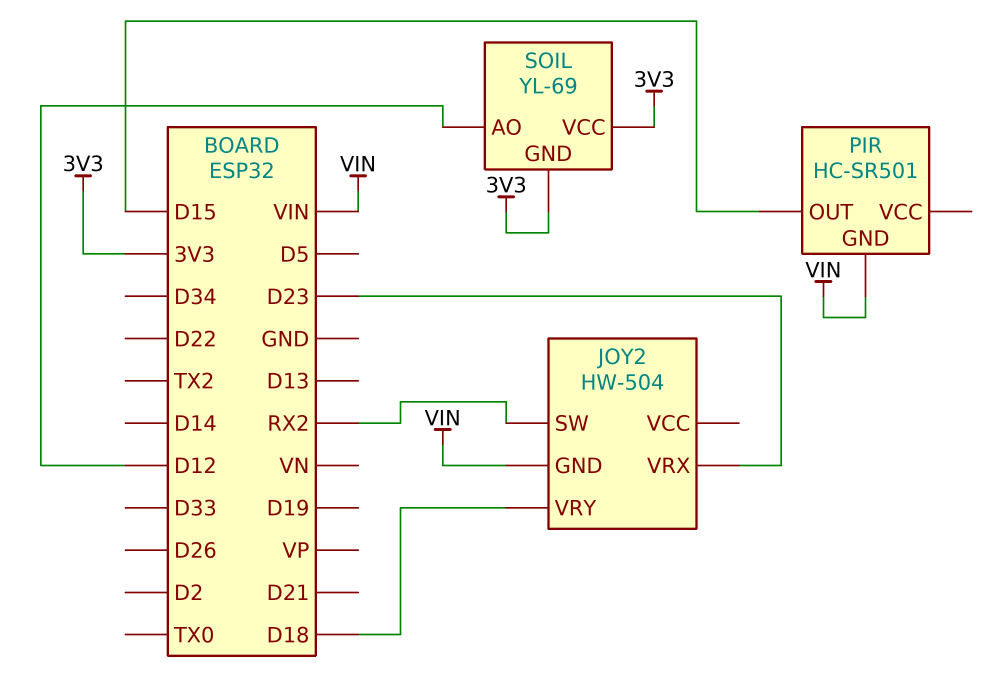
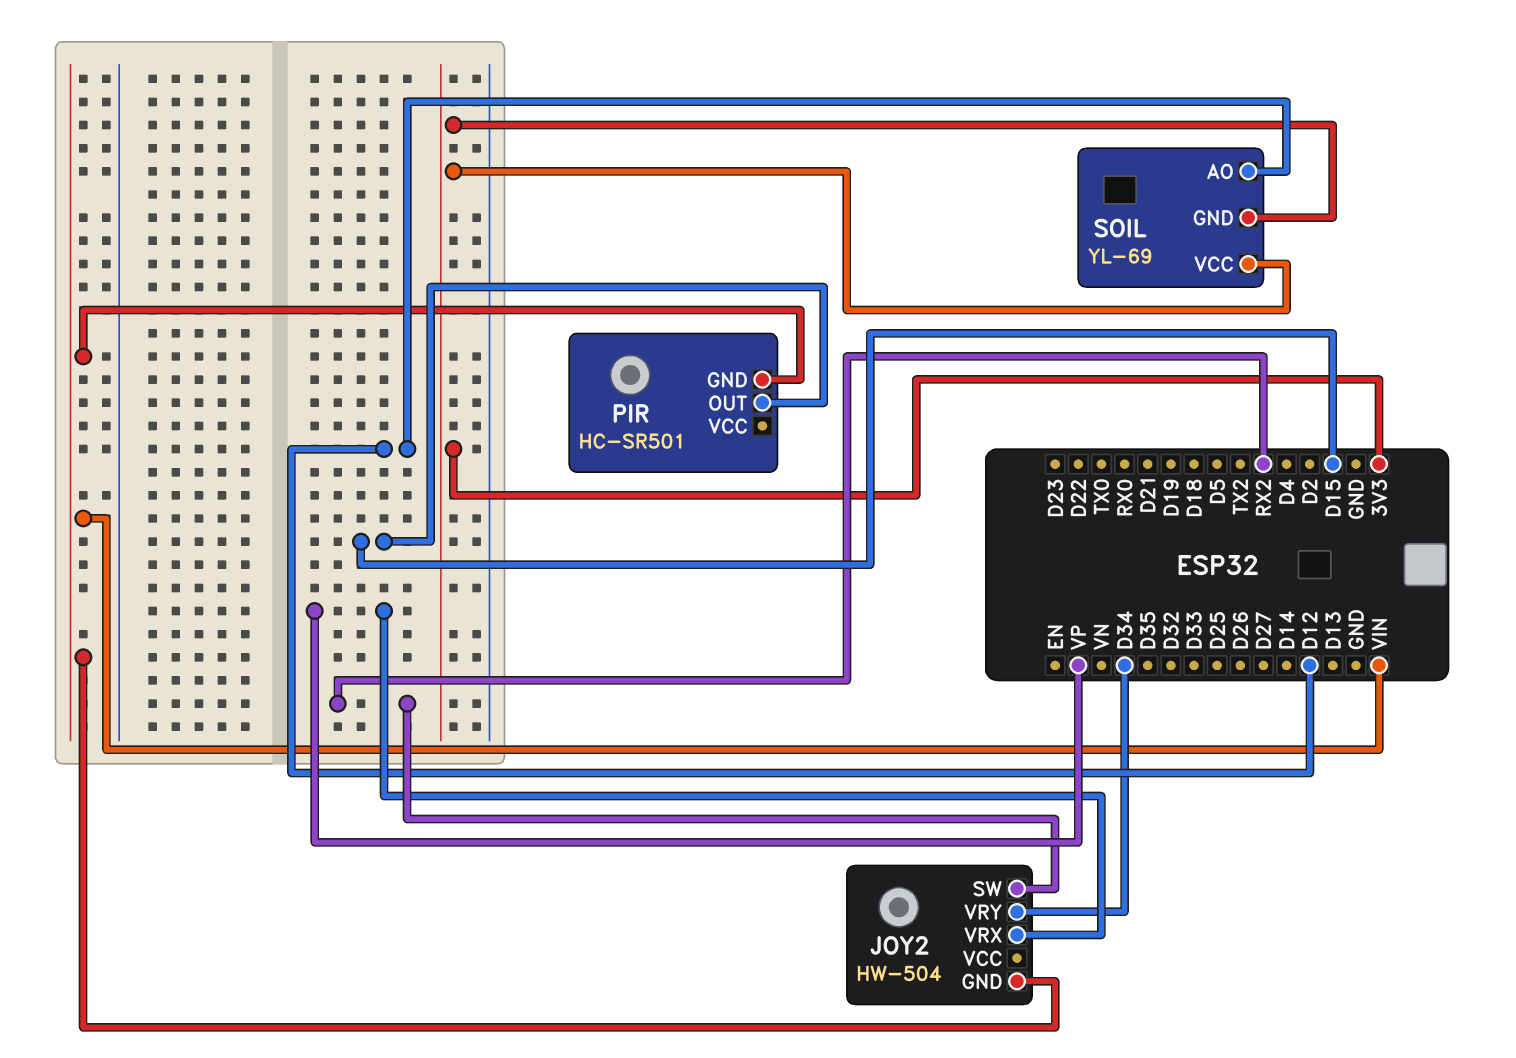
JOY2 pin VRX: D23 -> VP
JOY2 pin VRY: D18 -> D34

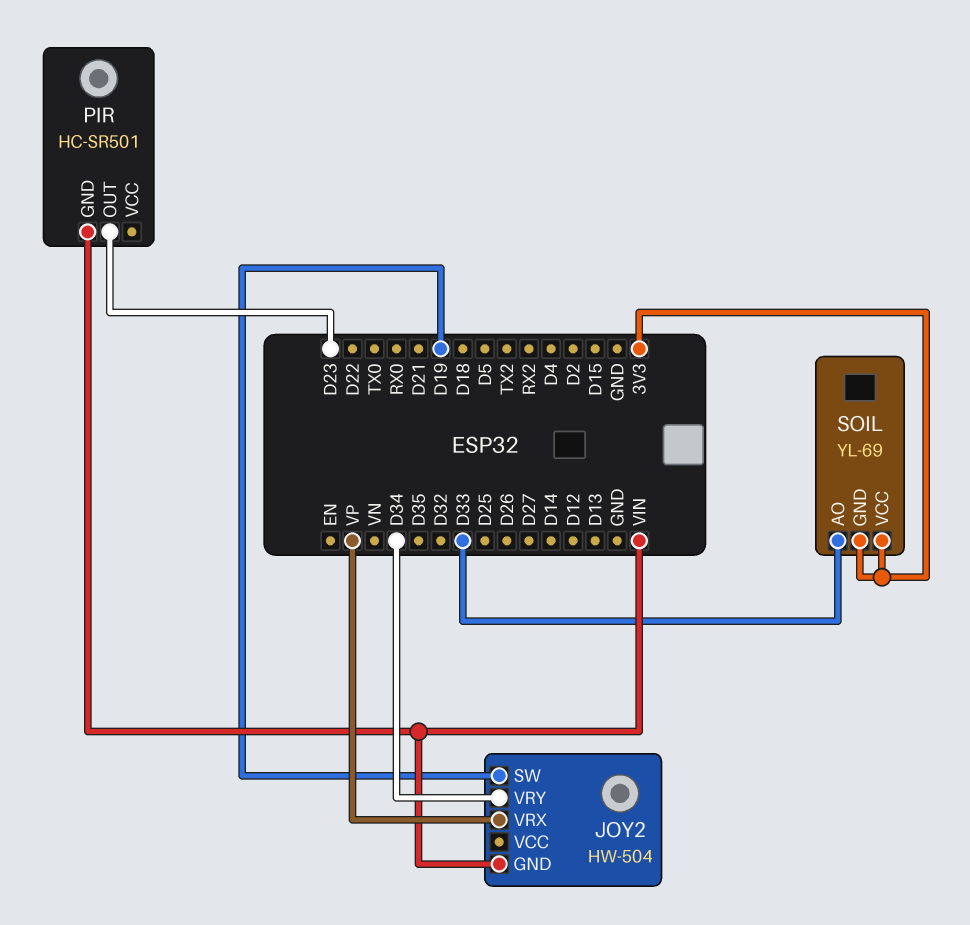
JOY2 pin SW: RX2 -> D19
PIR pin OUT: D15 -> D23
SOIL pin AO: D12 -> D33

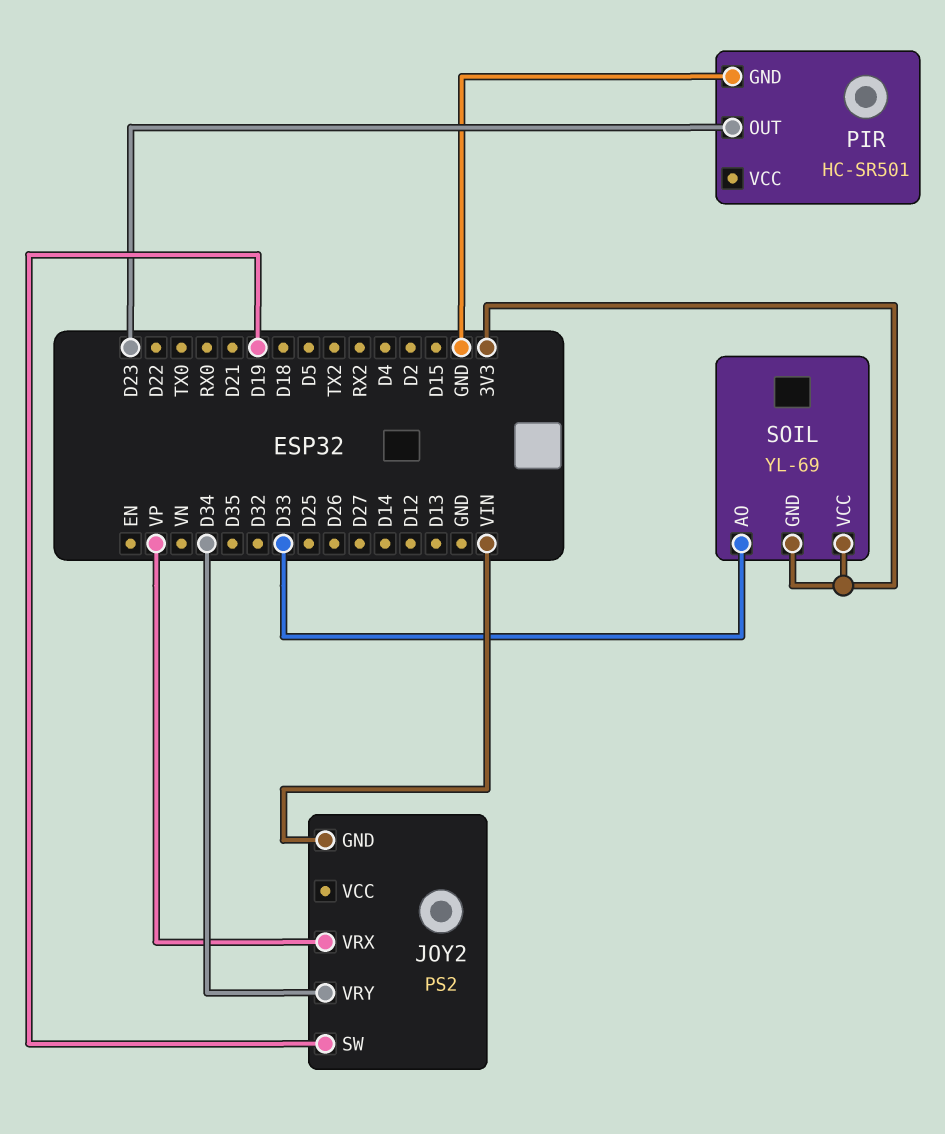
JOY2: HW-504 -> PS2
PIR pin GND: VIN -> GND

